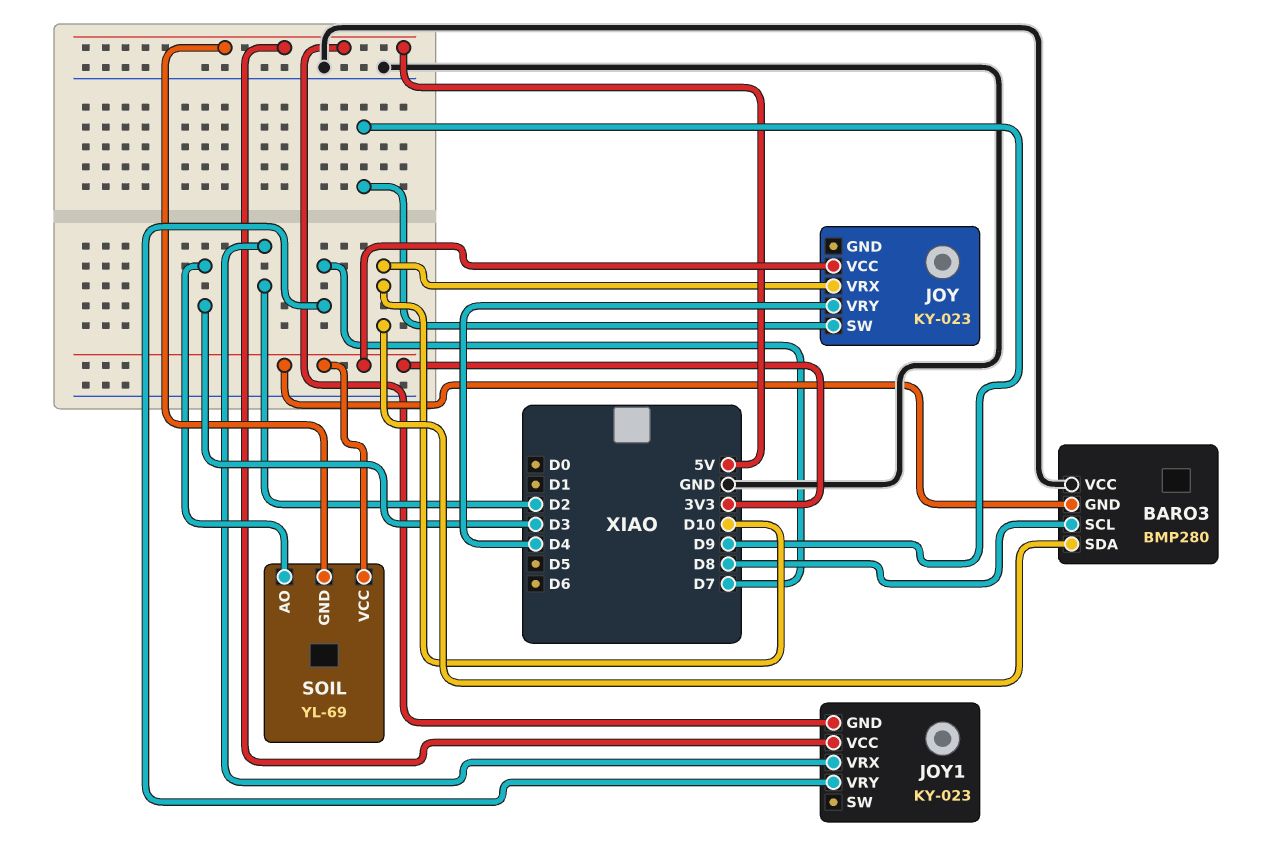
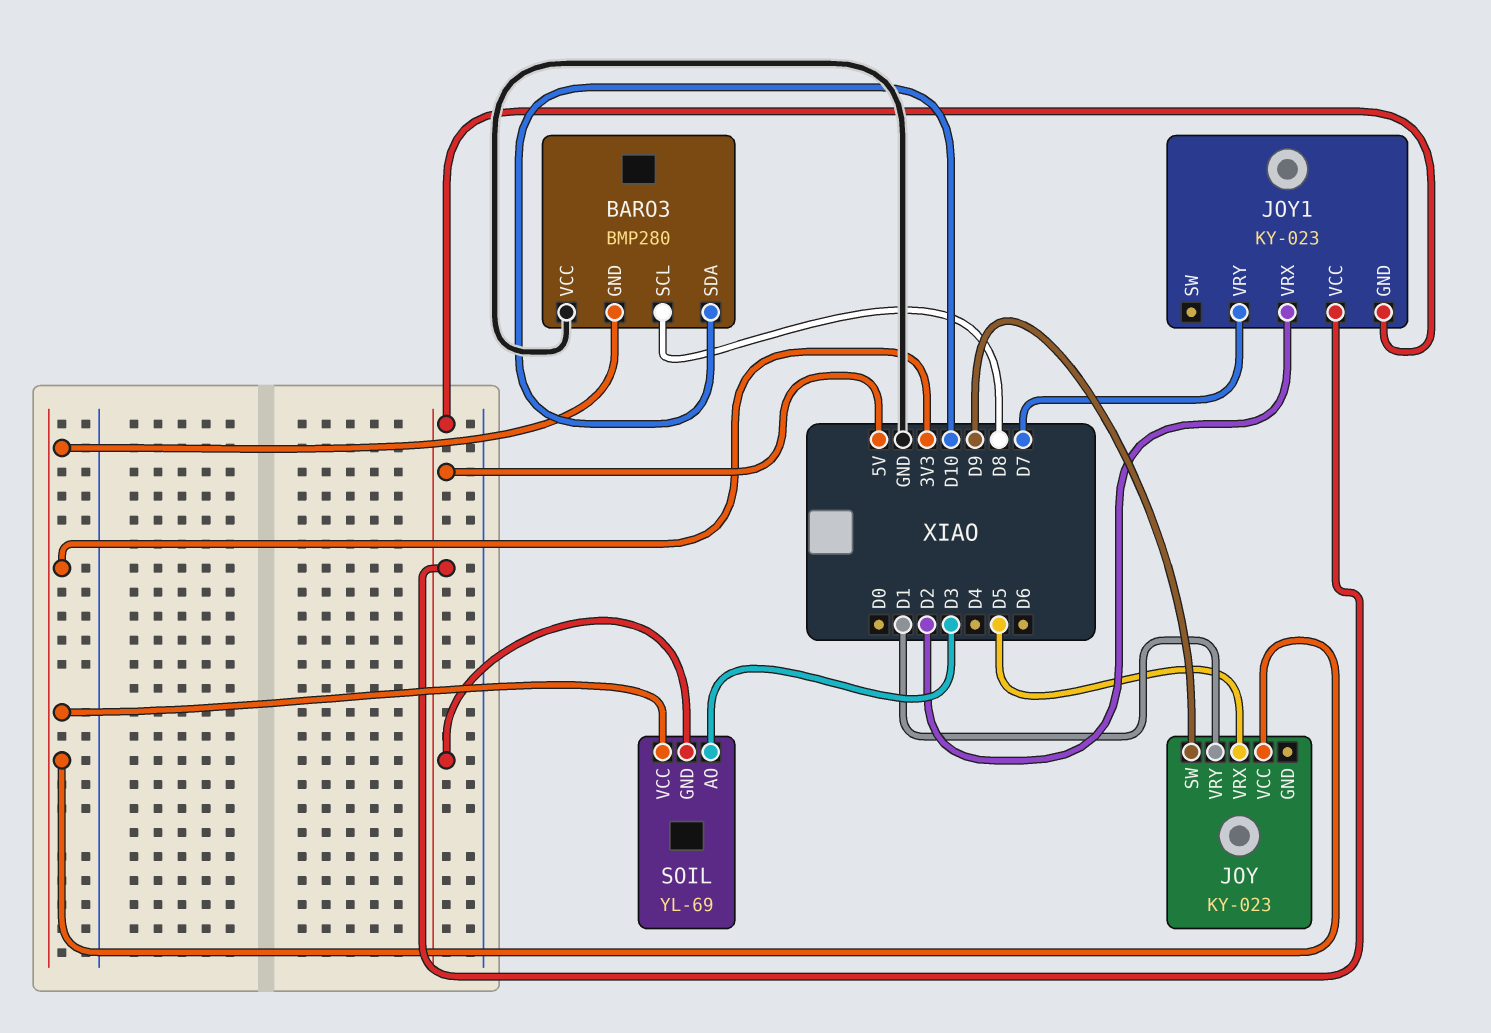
JOY pin VRX: D10 -> D5
JOY pin VRY: D4 -> D1

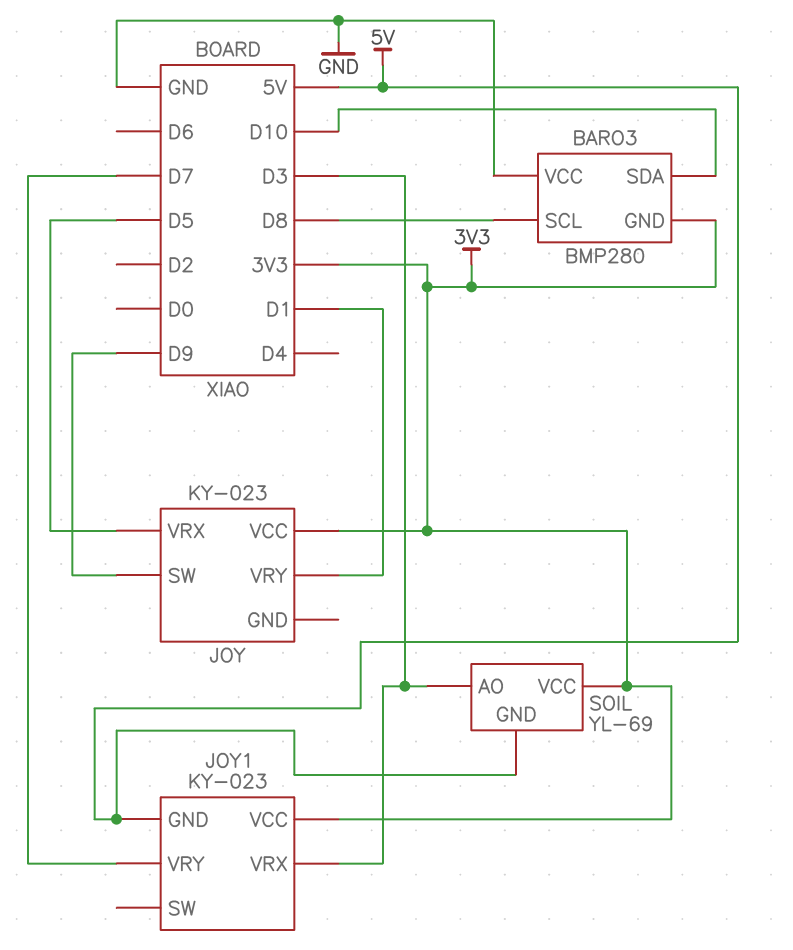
JOY1 pin VCC: 5V -> 3V3
JOY1 pin VRX: D2 -> D3

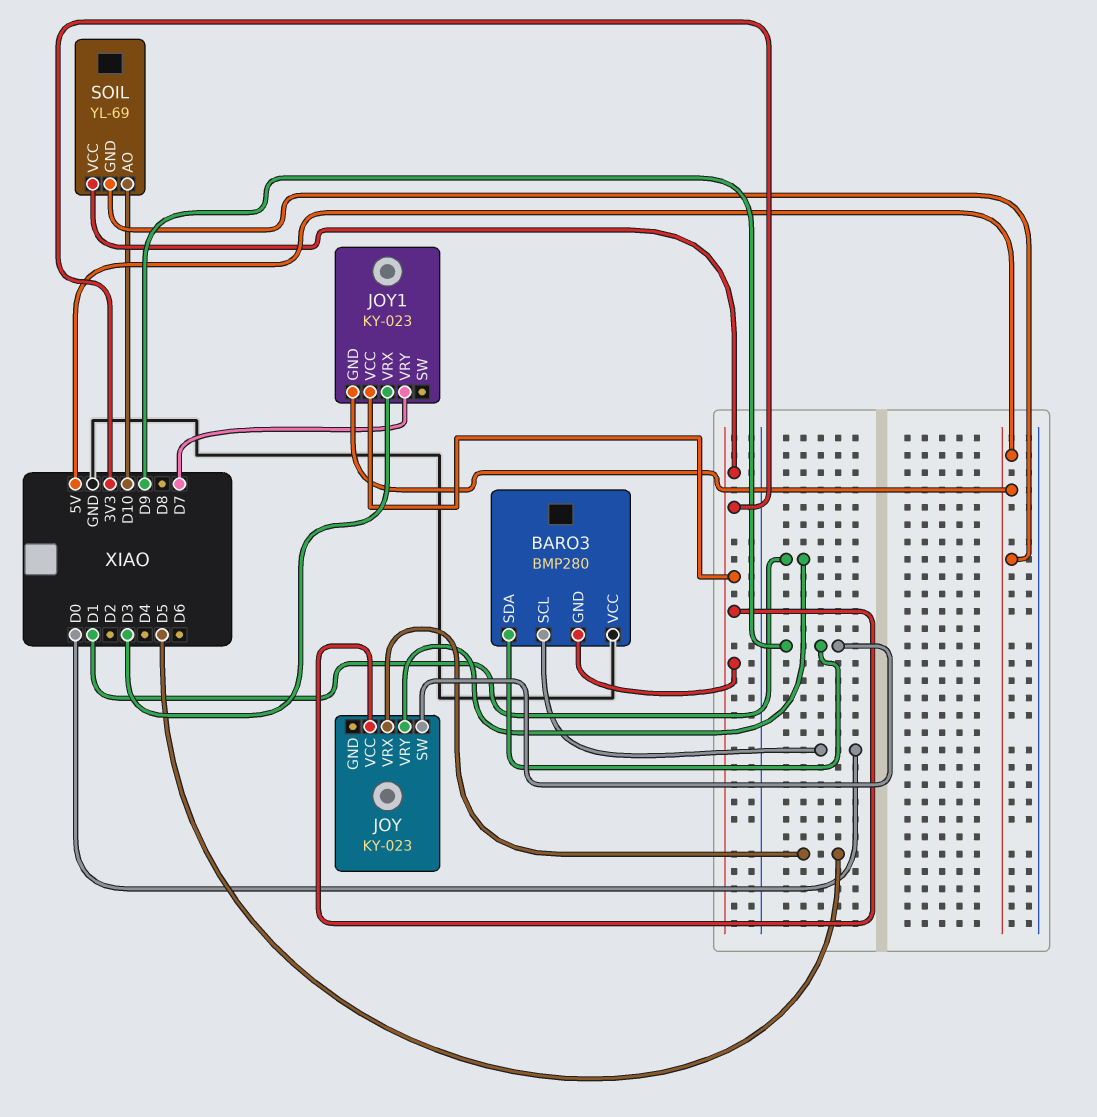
BARO3 pin SCL: D8 -> D0
BARO3 pin SDA: D10 -> D9
SOIL pin AO: D3 -> D10

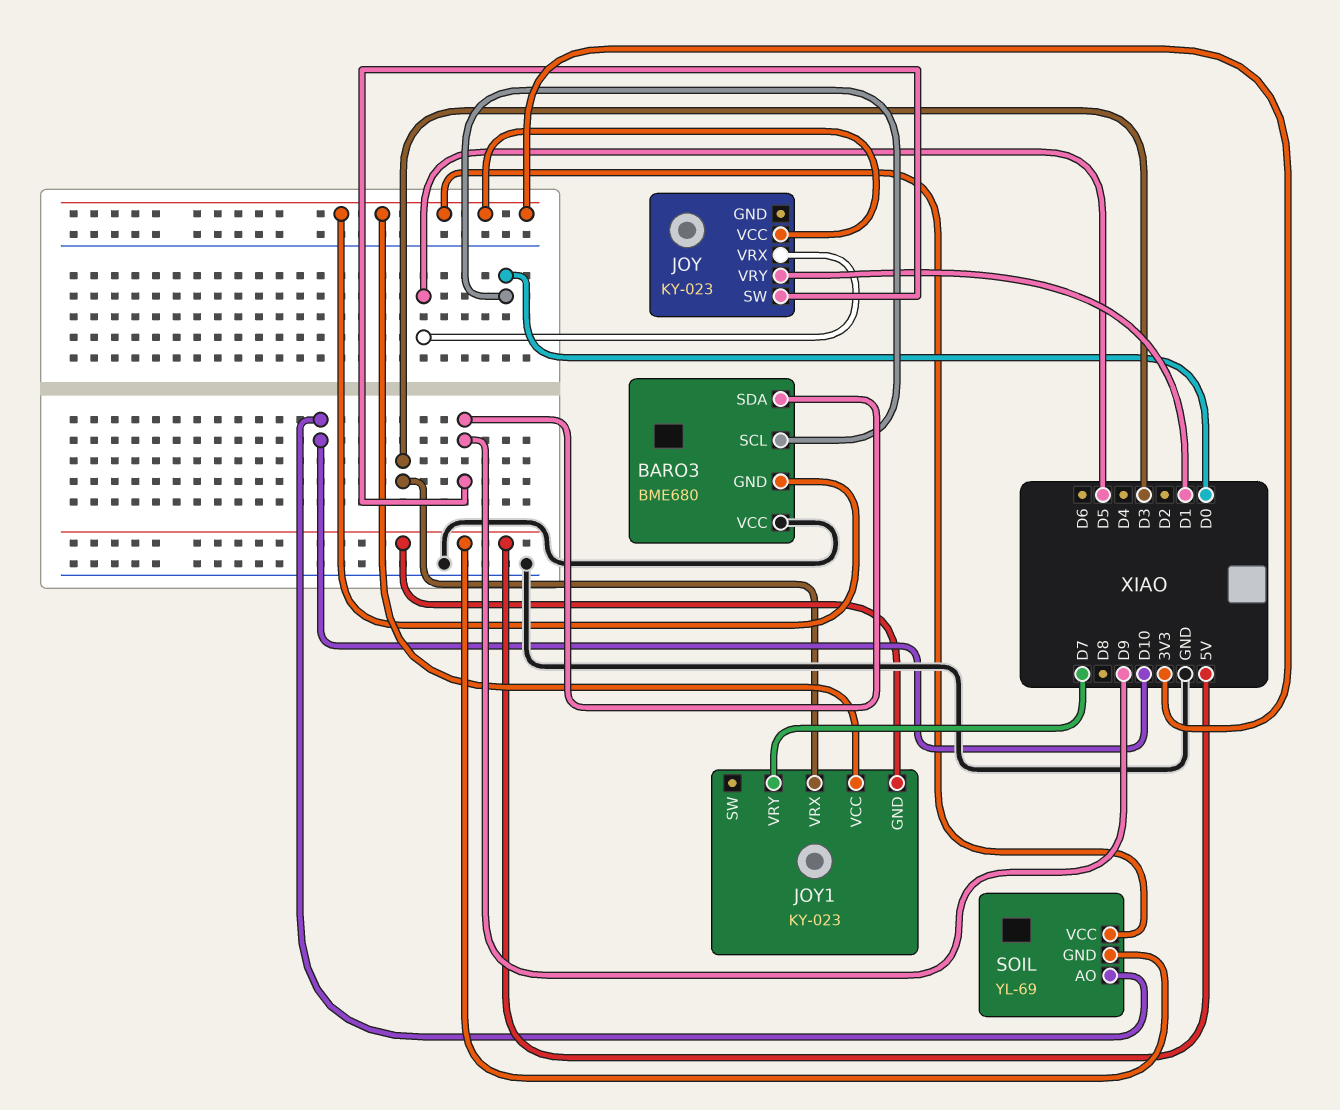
BARO3: BMP280 -> BME680

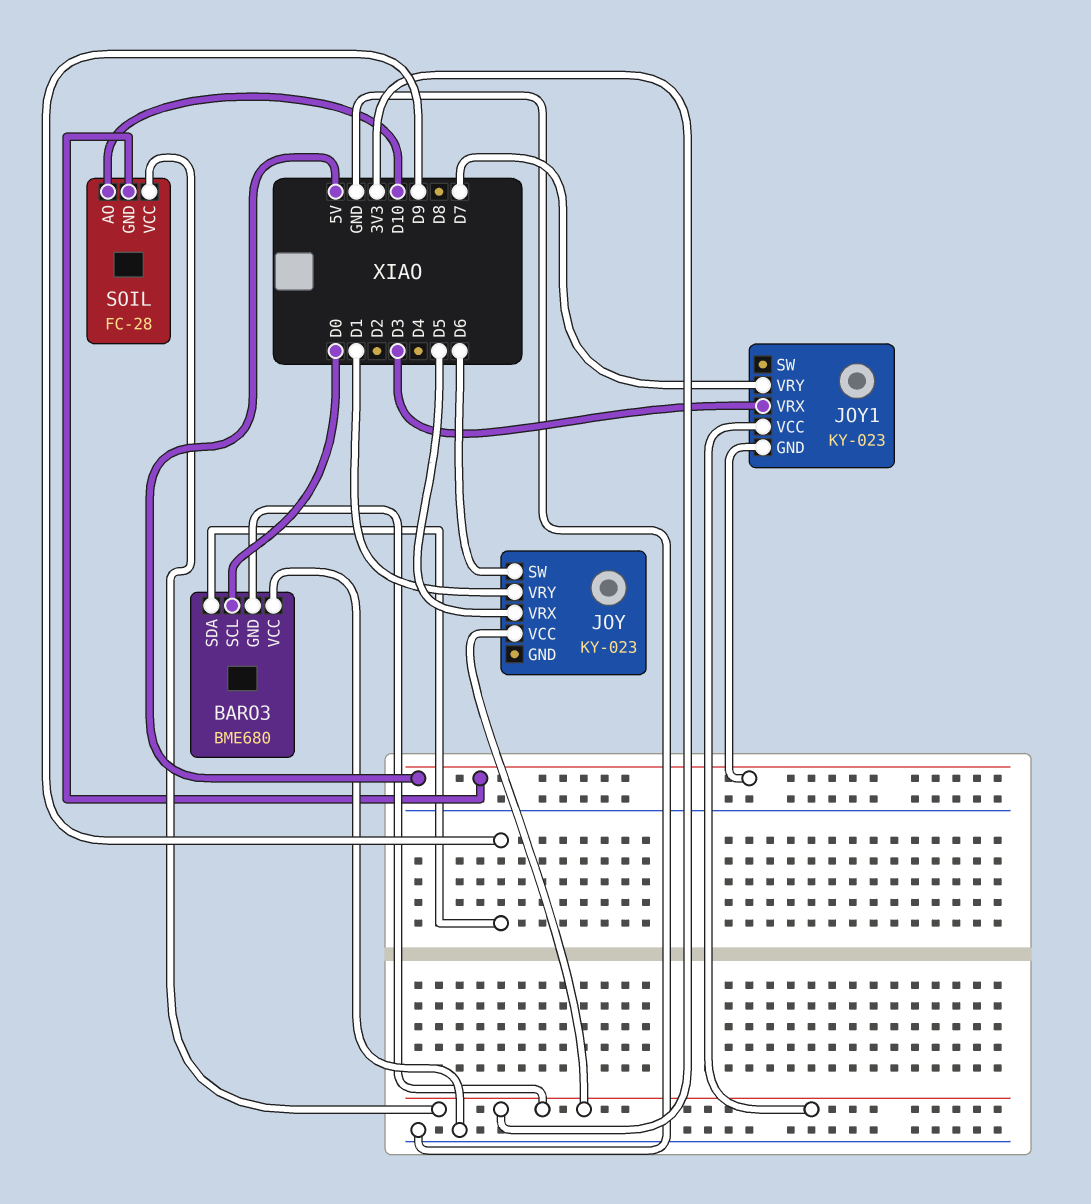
JOY pin SW: D9 -> D6
SOIL: YL-69 -> FC-28

